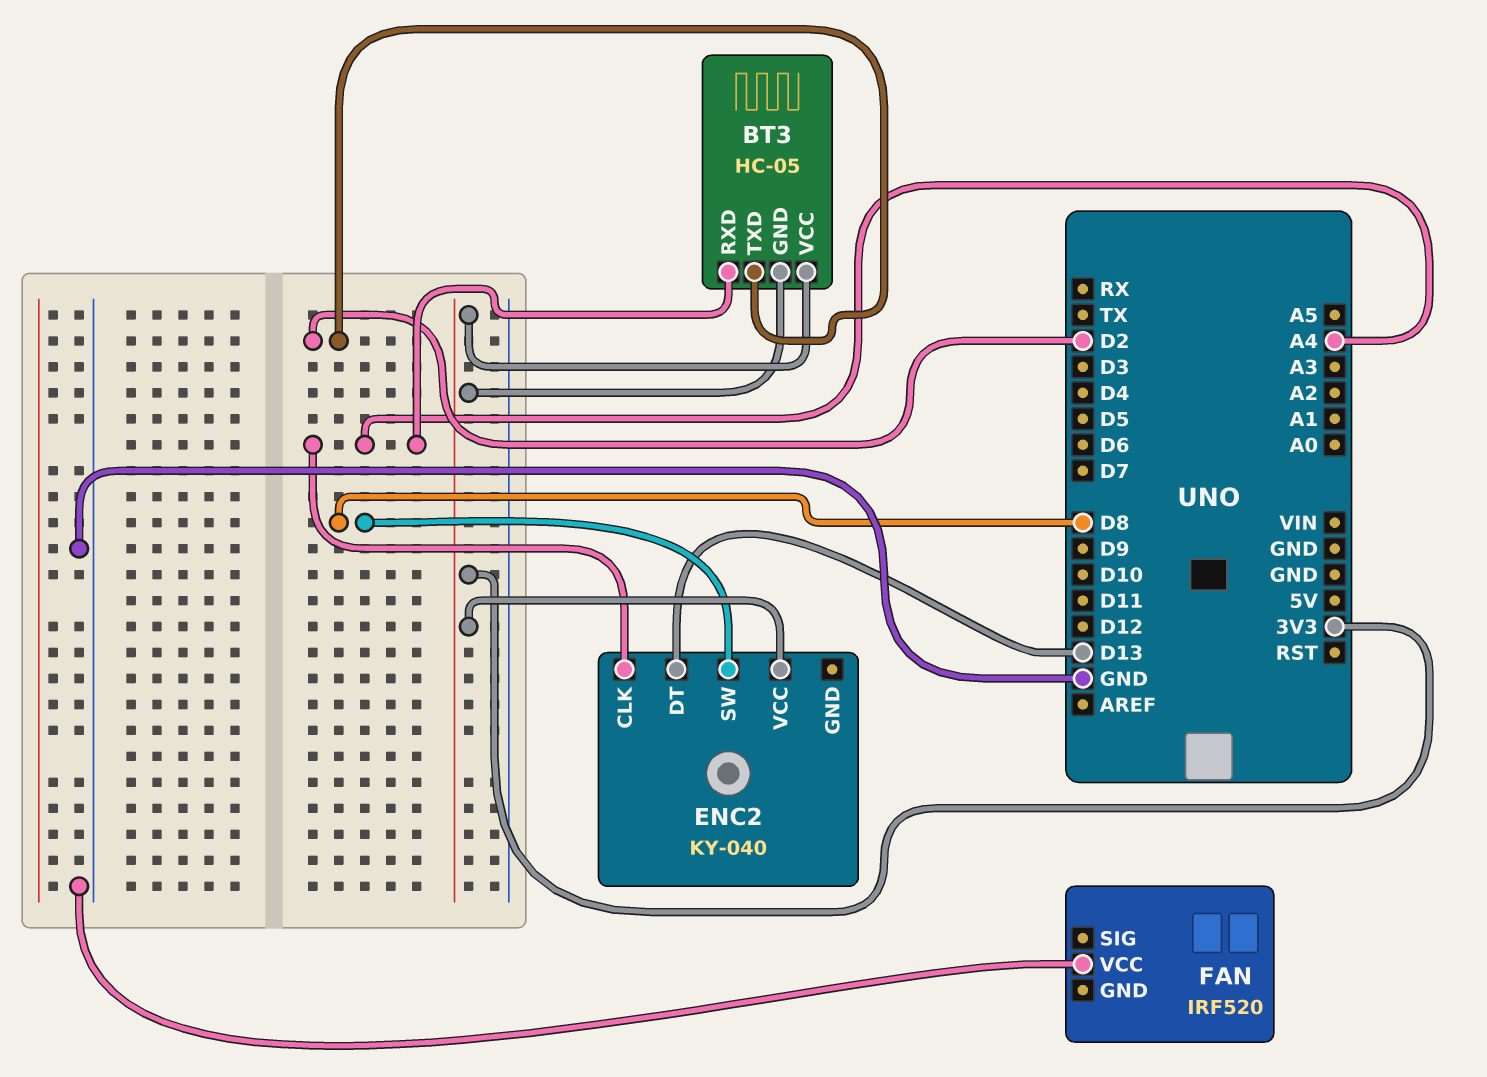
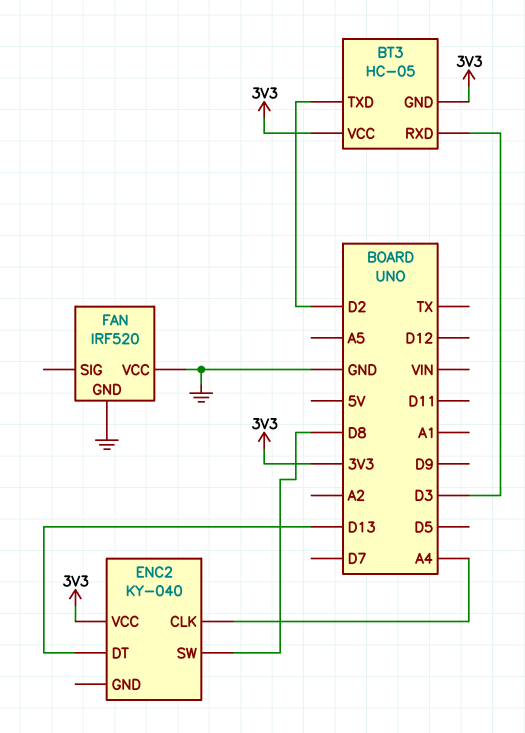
BT3 pin RXD: A4 -> D3
FAN pin GND: none -> GND

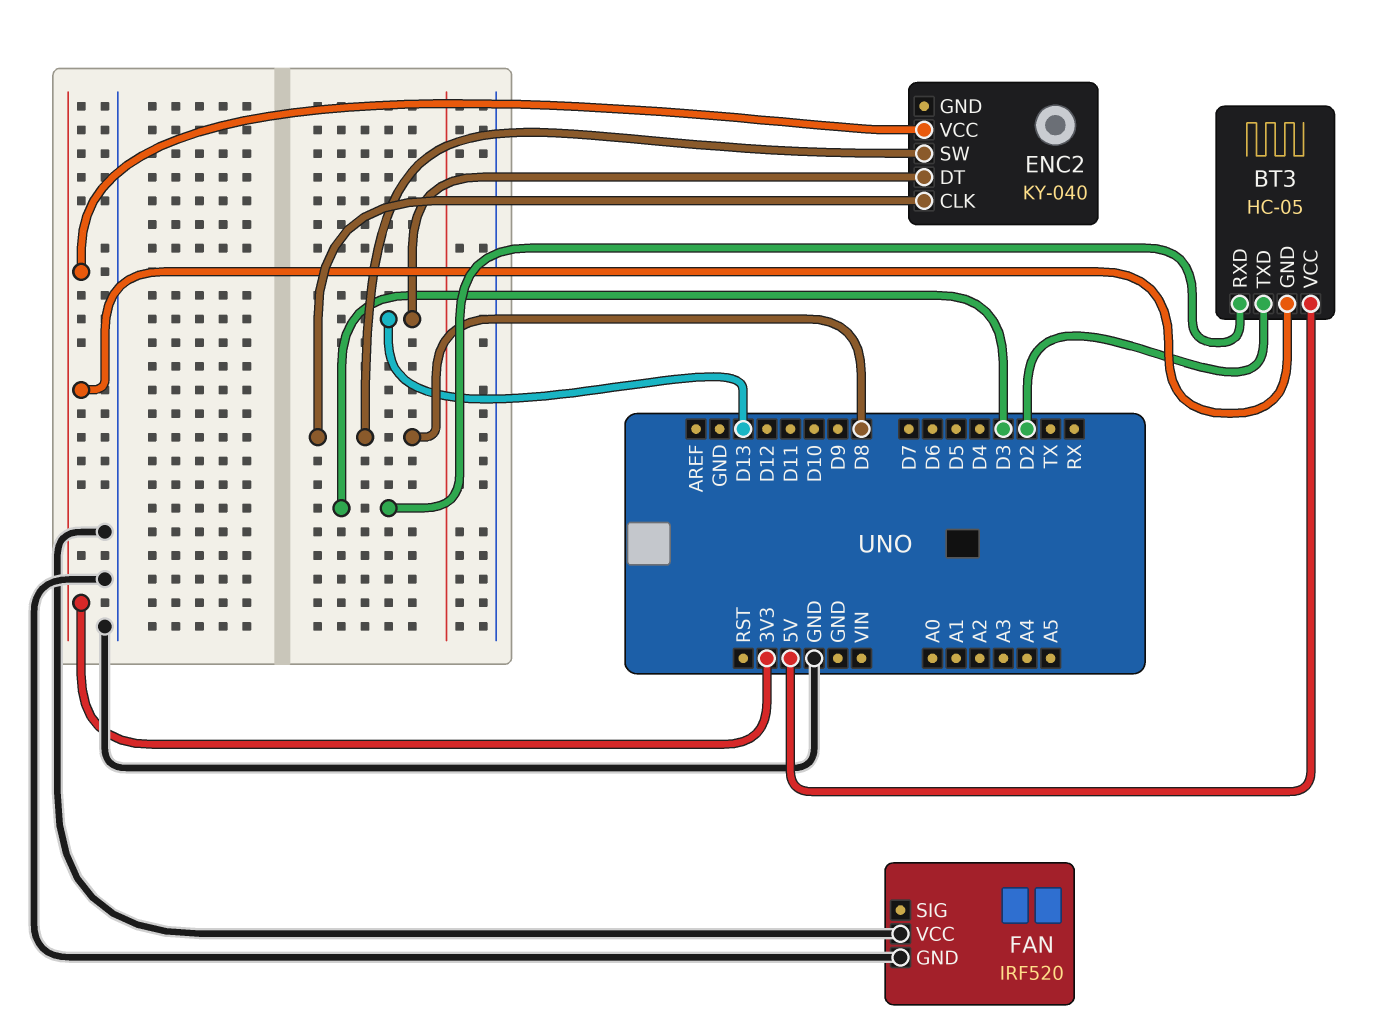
BT3 pin VCC: 3V3 -> 5V
ENC2 pin CLK: A4 -> D8

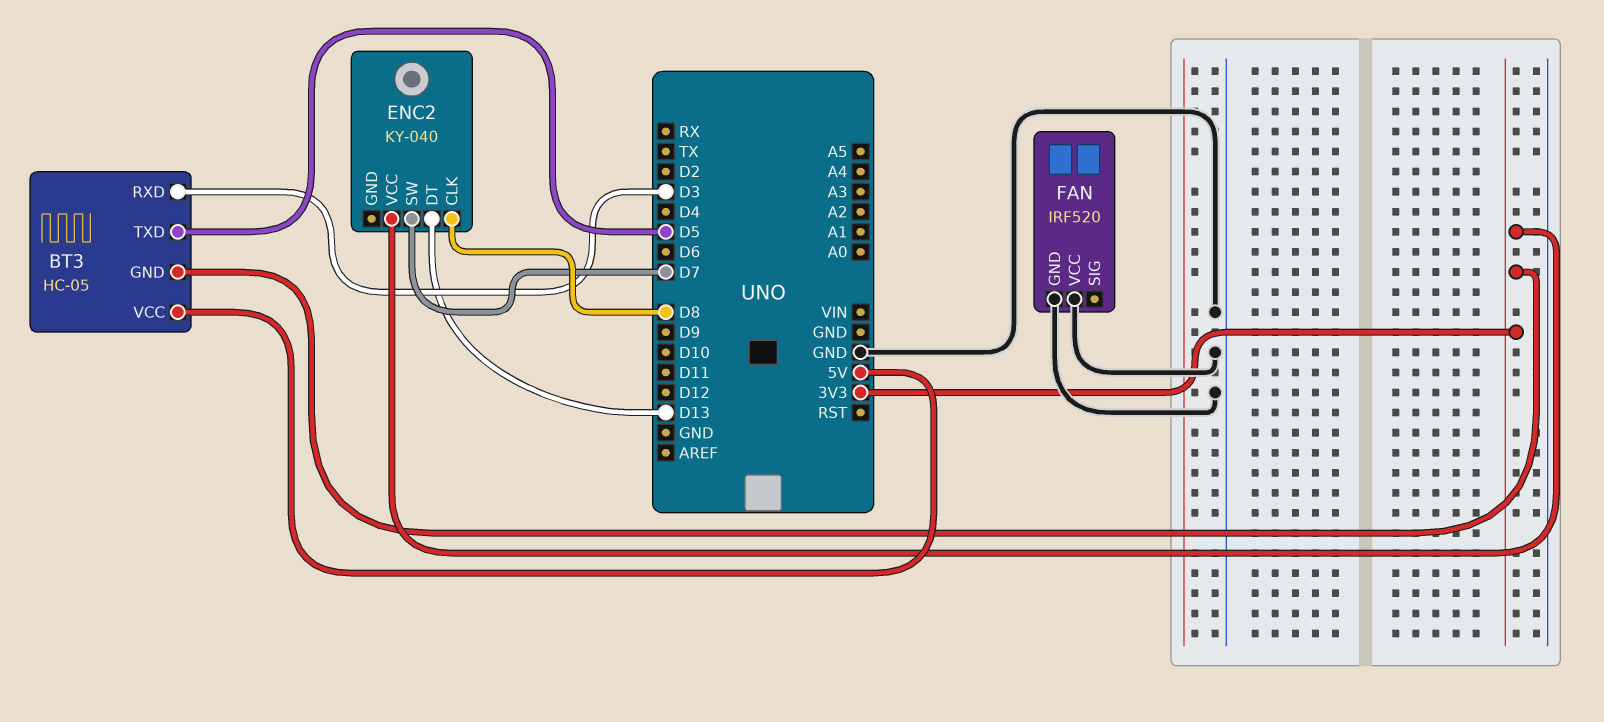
BT3 pin TXD: D2 -> D5
ENC2 pin SW: D8 -> D7

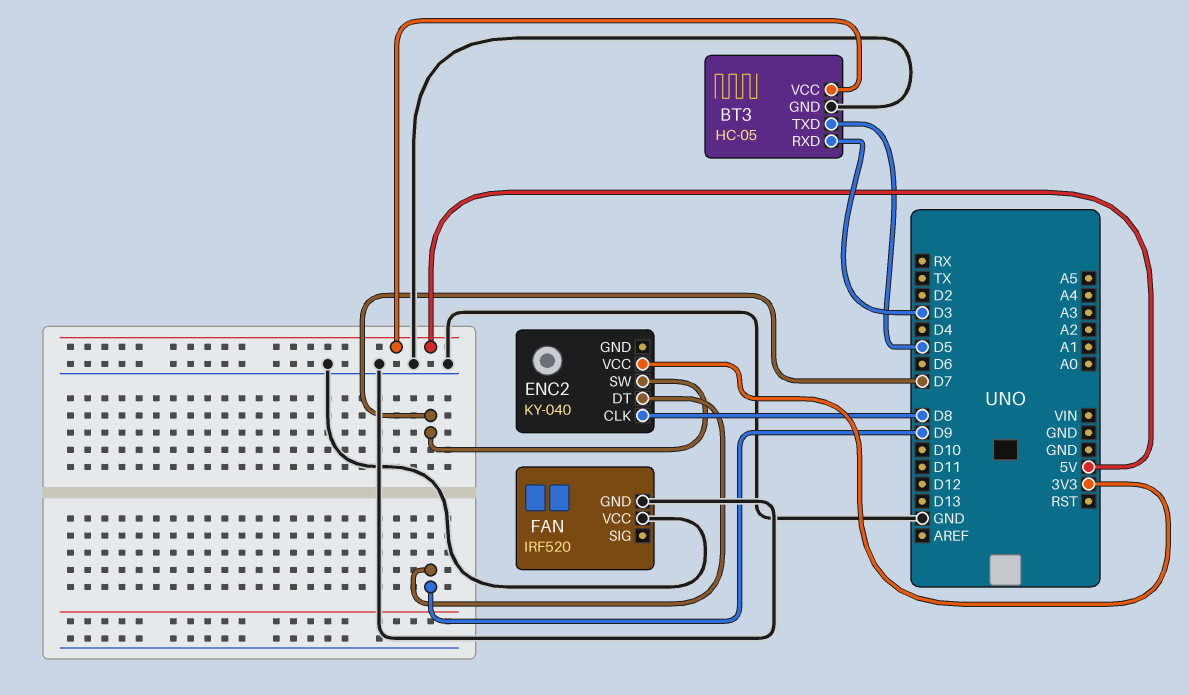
BT3 pin GND: 3V3 -> GND
ENC2 pin DT: D13 -> D9

